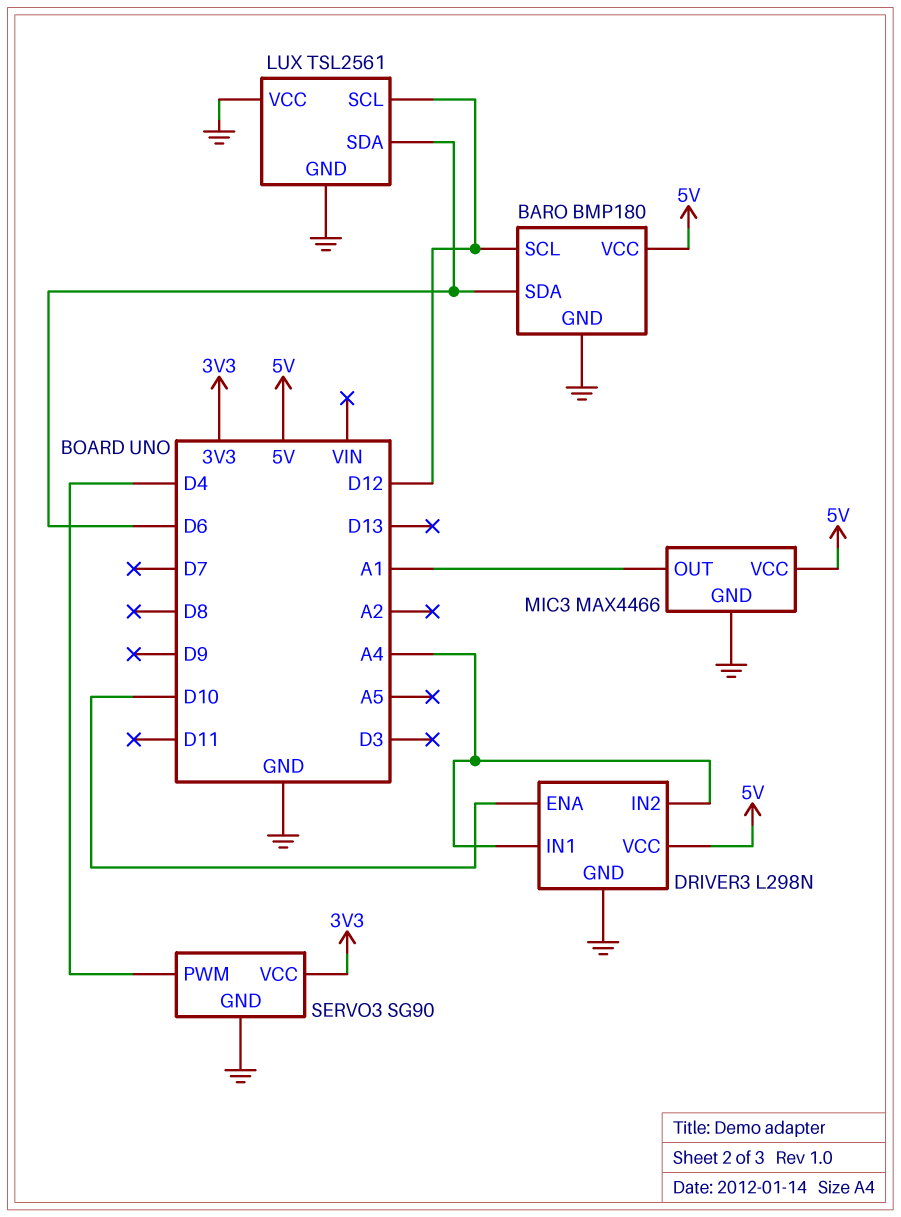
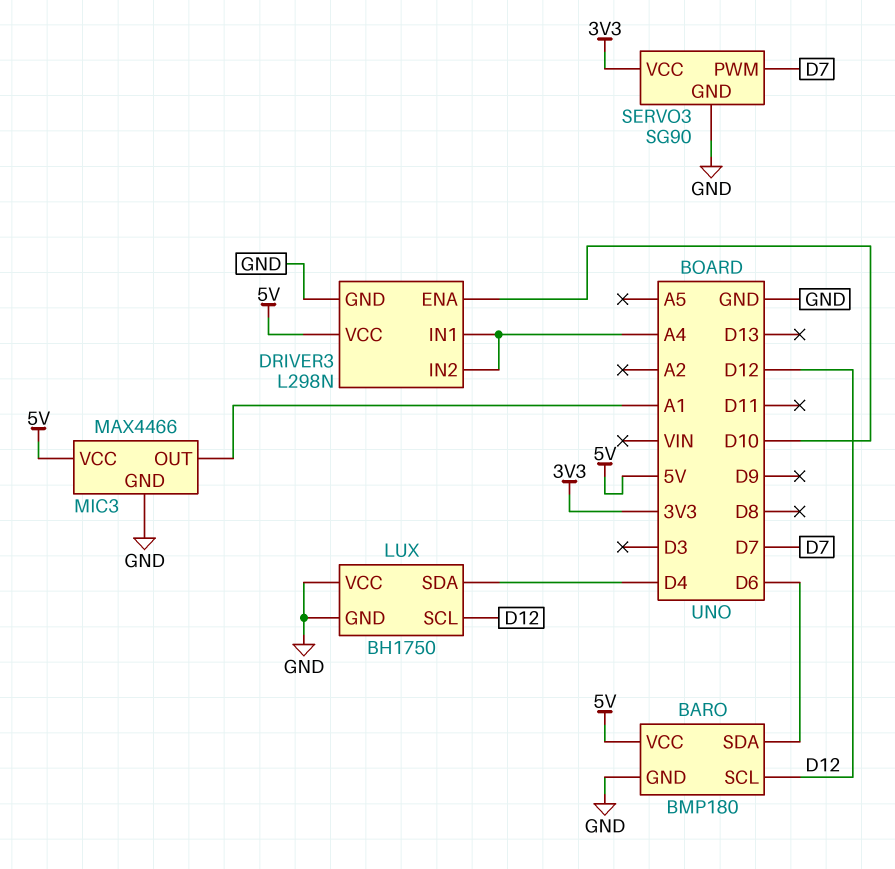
LUX: TSL2561 -> BH1750
LUX pin SDA: D6 -> D4
SERVO3 pin PWM: D4 -> D7

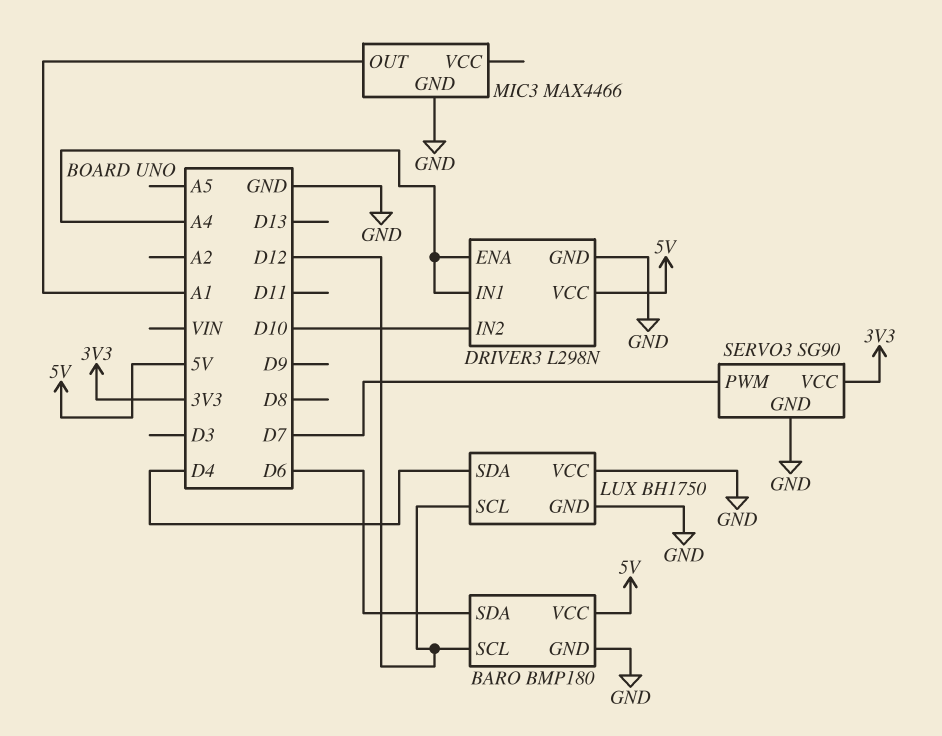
DRIVER3 pin ENA: D10 -> A4
DRIVER3 pin IN2: A4 -> D10
MIC3 pin VCC: 5V -> none

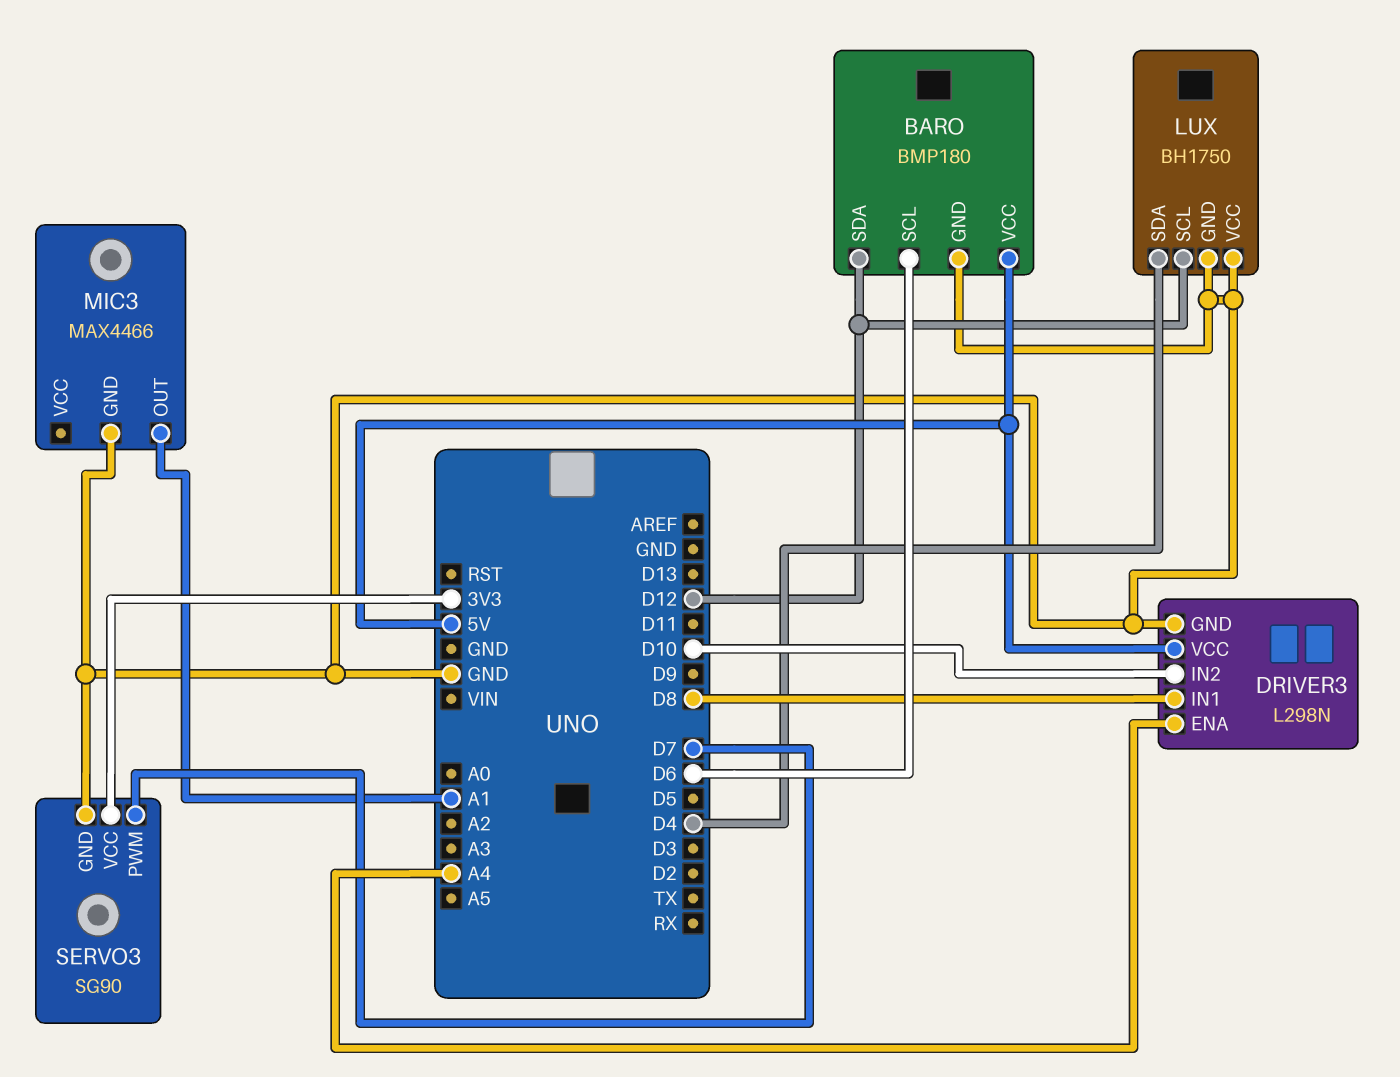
BARO pin SCL: D12 -> D6
BARO pin SDA: D6 -> D12
DRIVER3 pin IN1: A4 -> D8

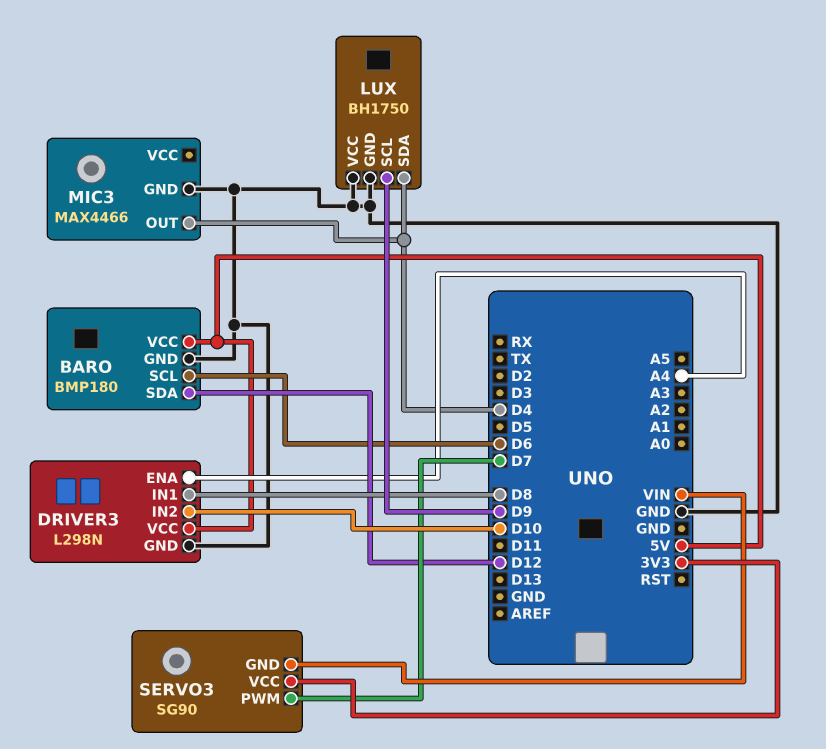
LUX pin SCL: D12 -> D9
MIC3 pin OUT: A1 -> D4
SERVO3 pin GND: GND -> VIN

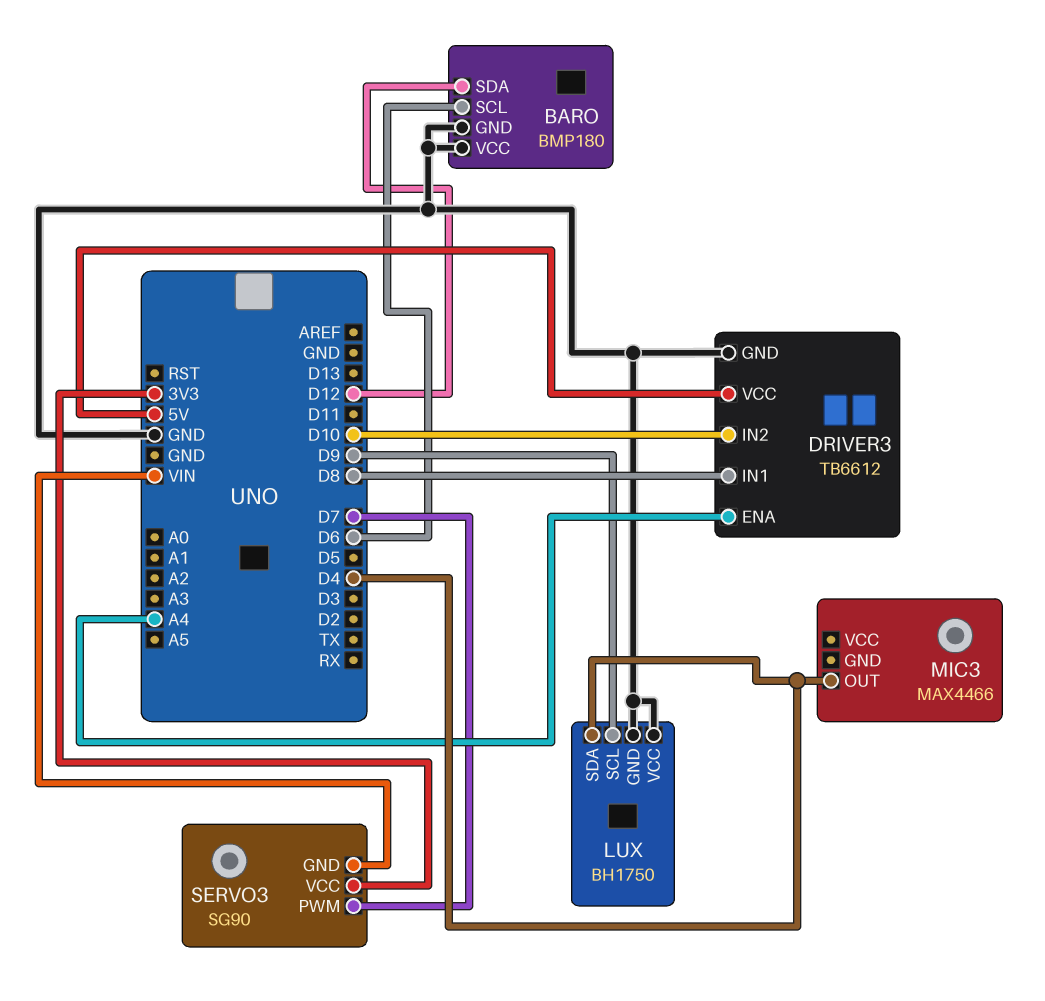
BARO pin VCC: 5V -> GND
DRIVER3: L298N -> TB6612
MIC3 pin GND: GND -> none

